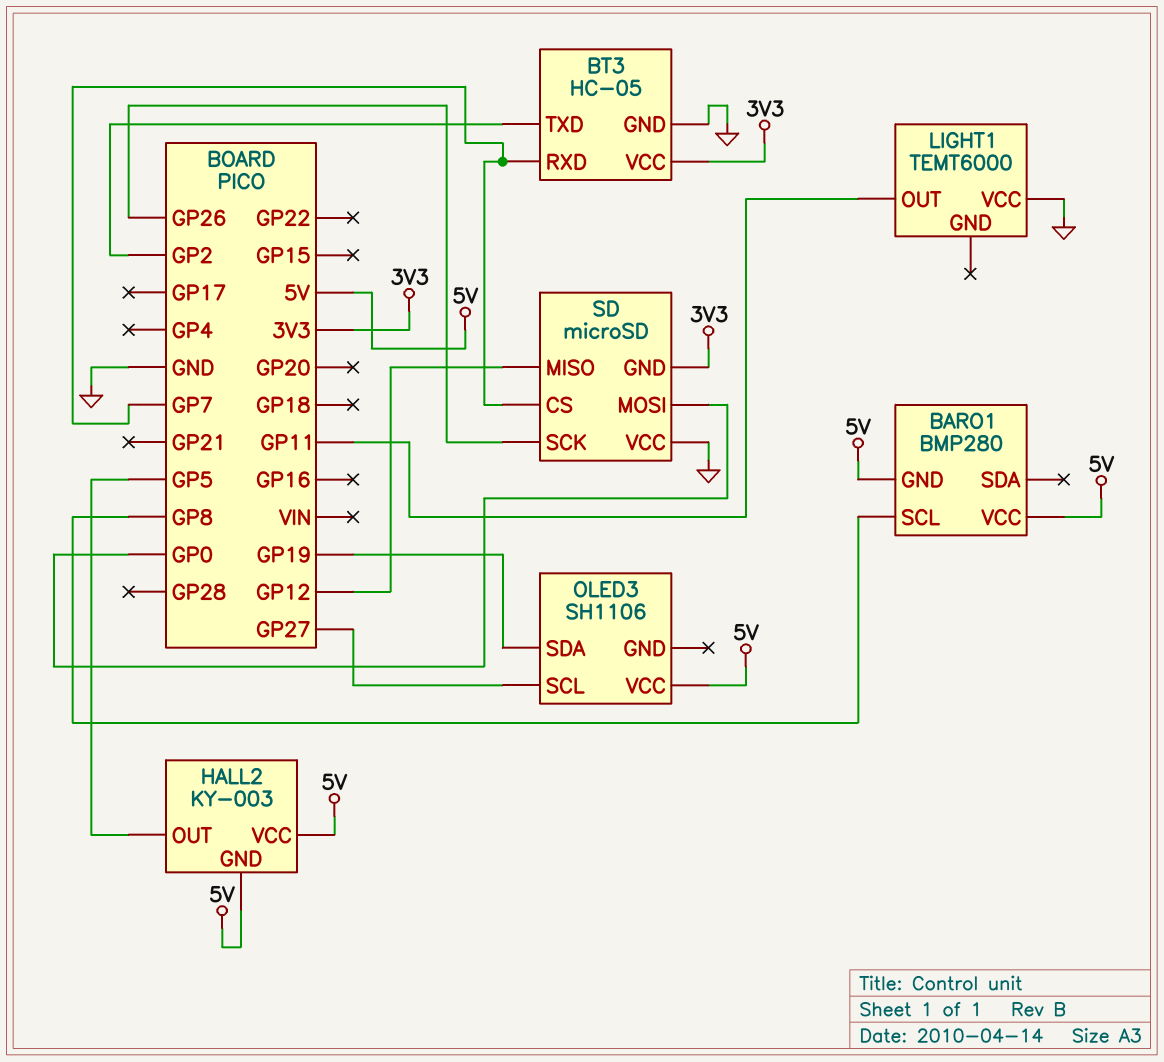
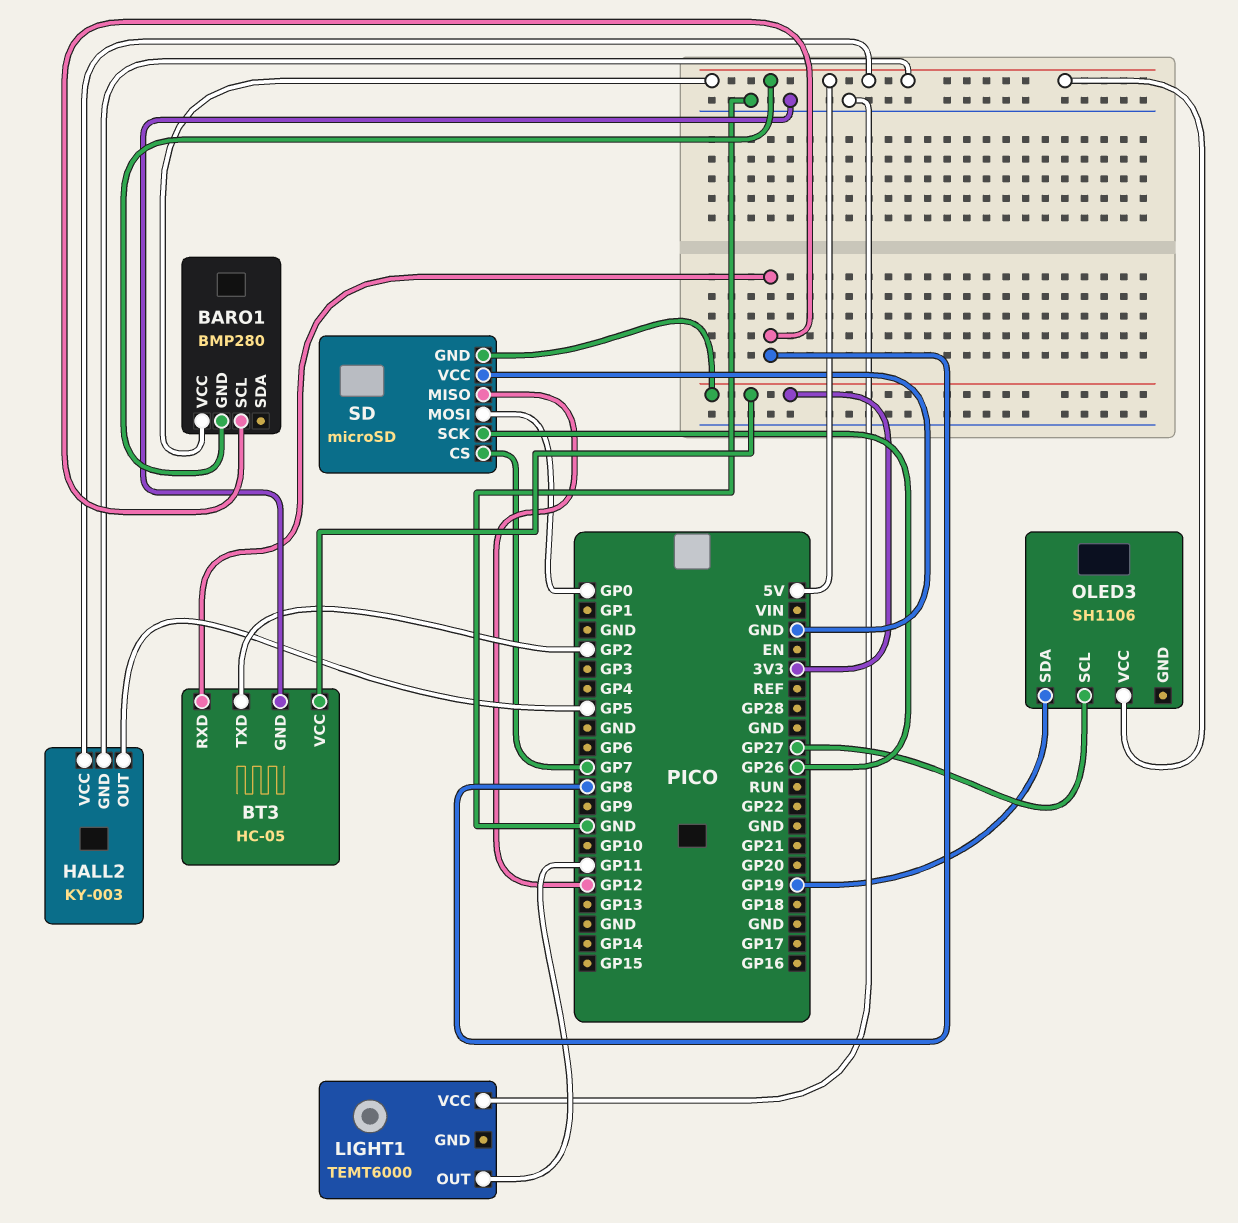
BT3 pin RXD: GP7 -> GP8

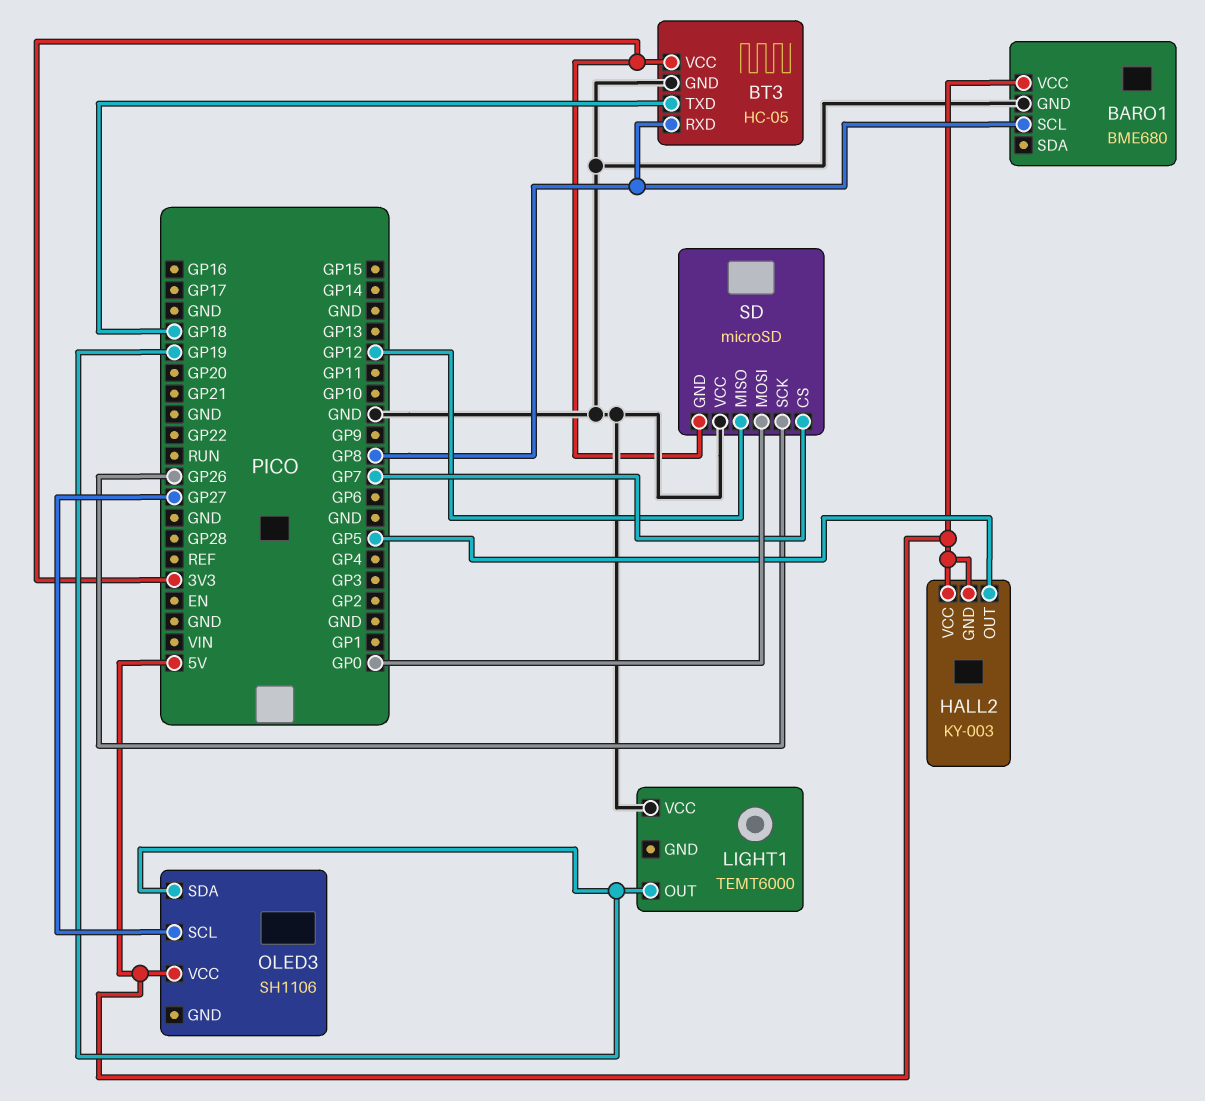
BARO1: BMP280 -> BME680
BARO1 pin GND: 5V -> GND
BT3 pin TXD: GP2 -> GP18
LIGHT1 pin OUT: GP11 -> GP19

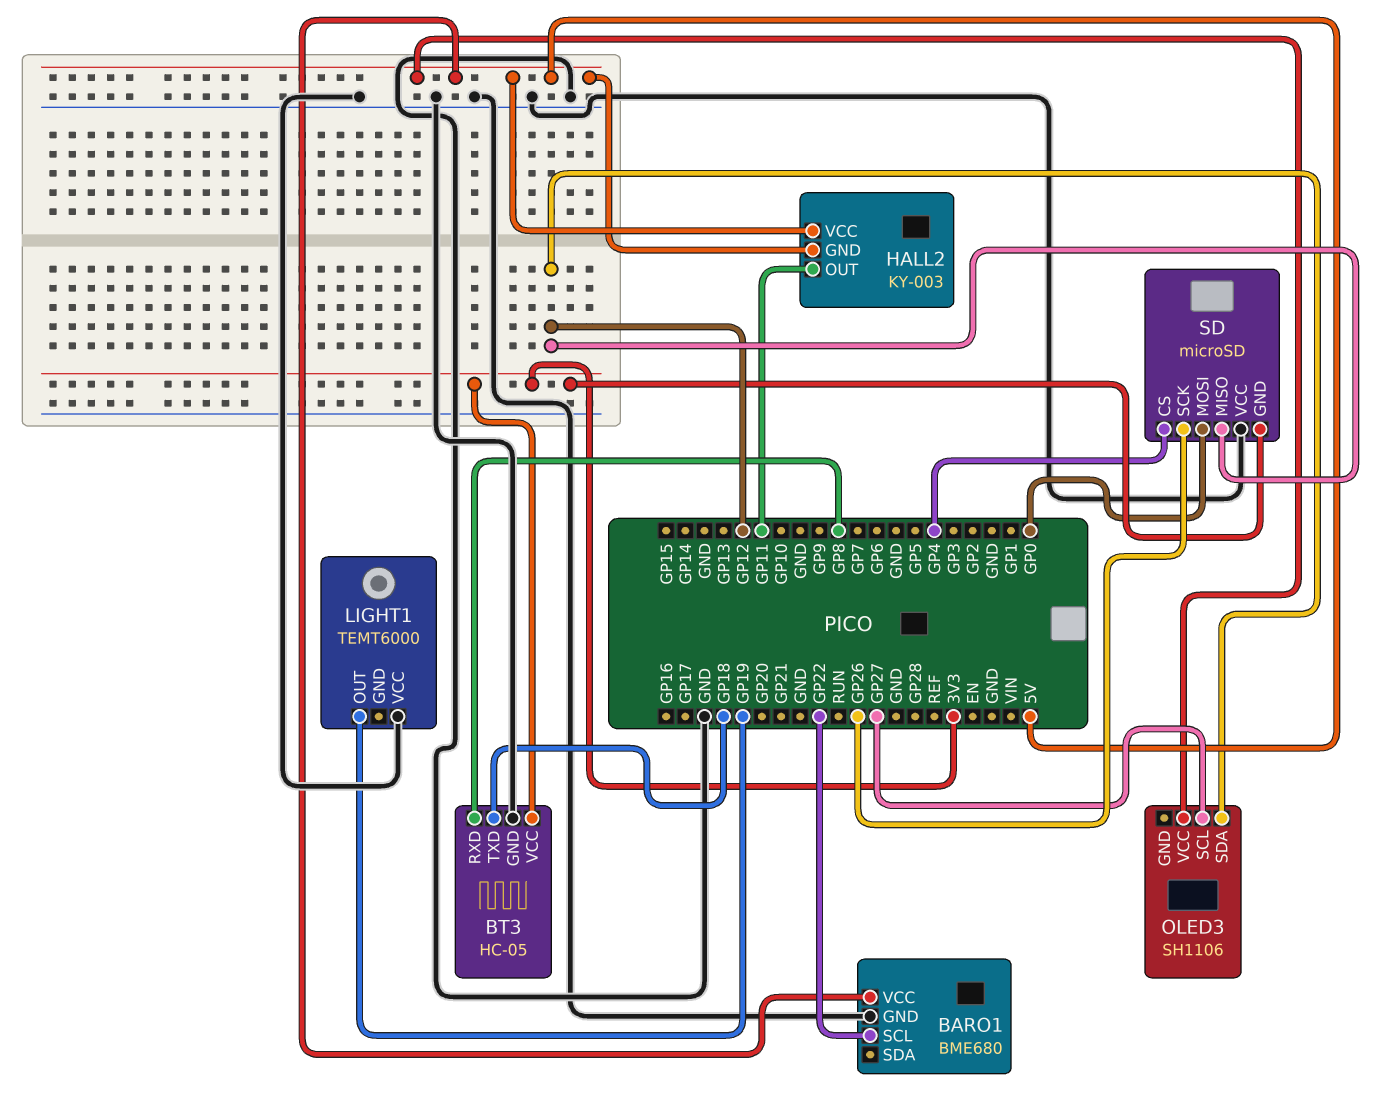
BARO1 pin SCL: GP8 -> GP22
HALL2 pin OUT: GP5 -> GP11
OLED3 pin SDA: GP19 -> GP12
SD pin CS: GP7 -> GP4

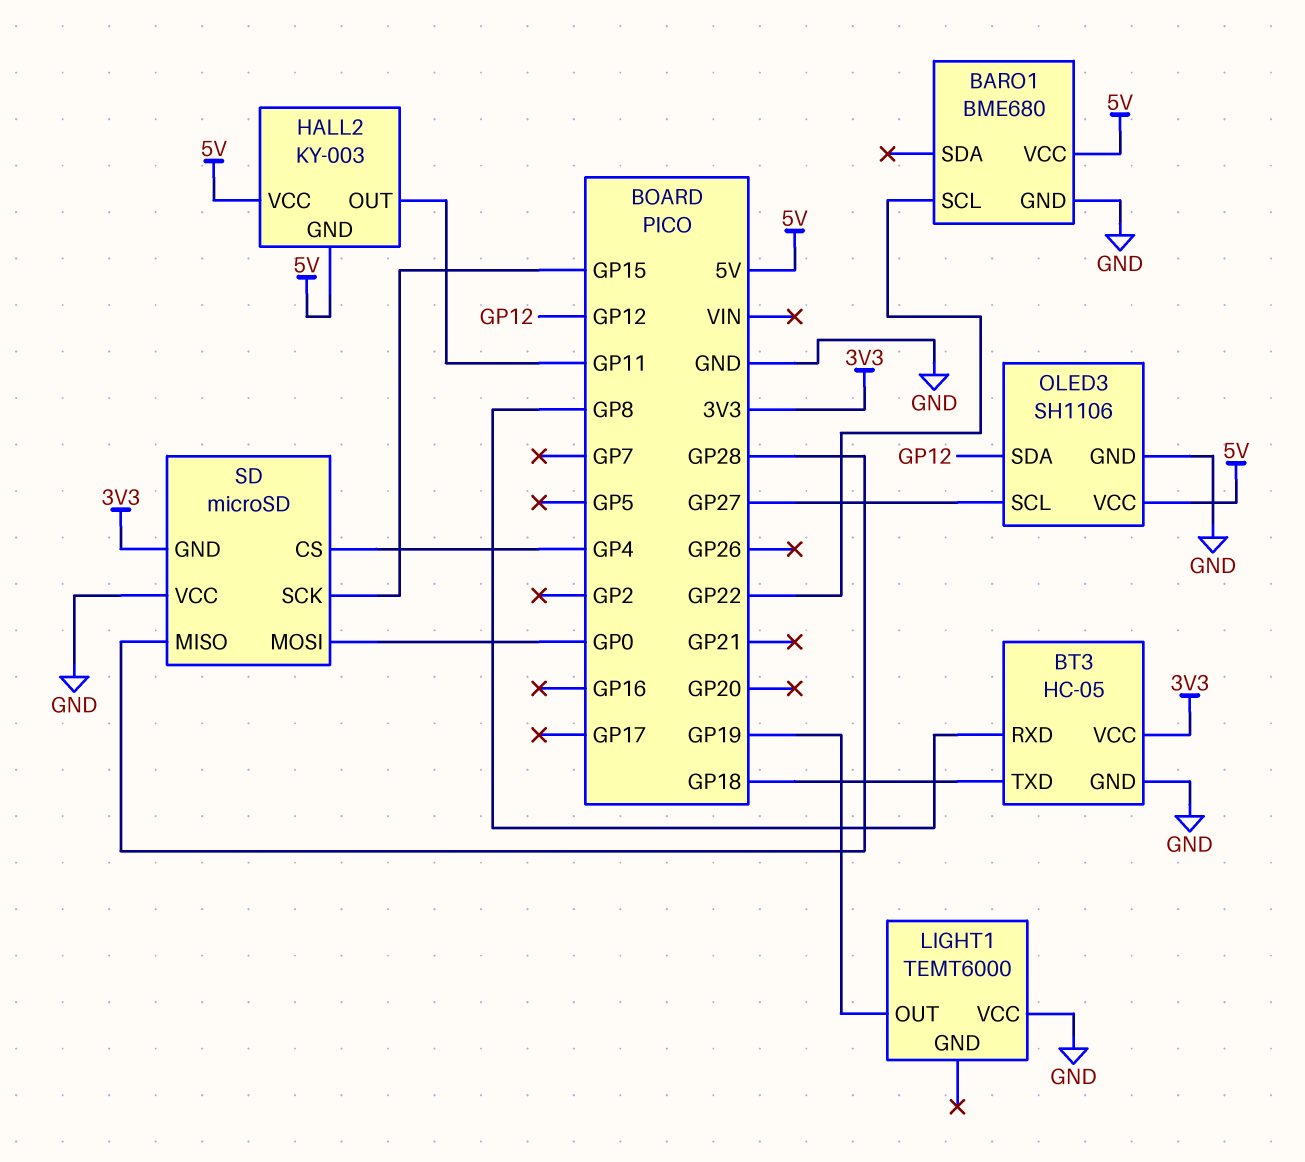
OLED3 pin GND: none -> GND
SD pin MISO: GP12 -> GP28
SD pin SCK: GP26 -> GP15

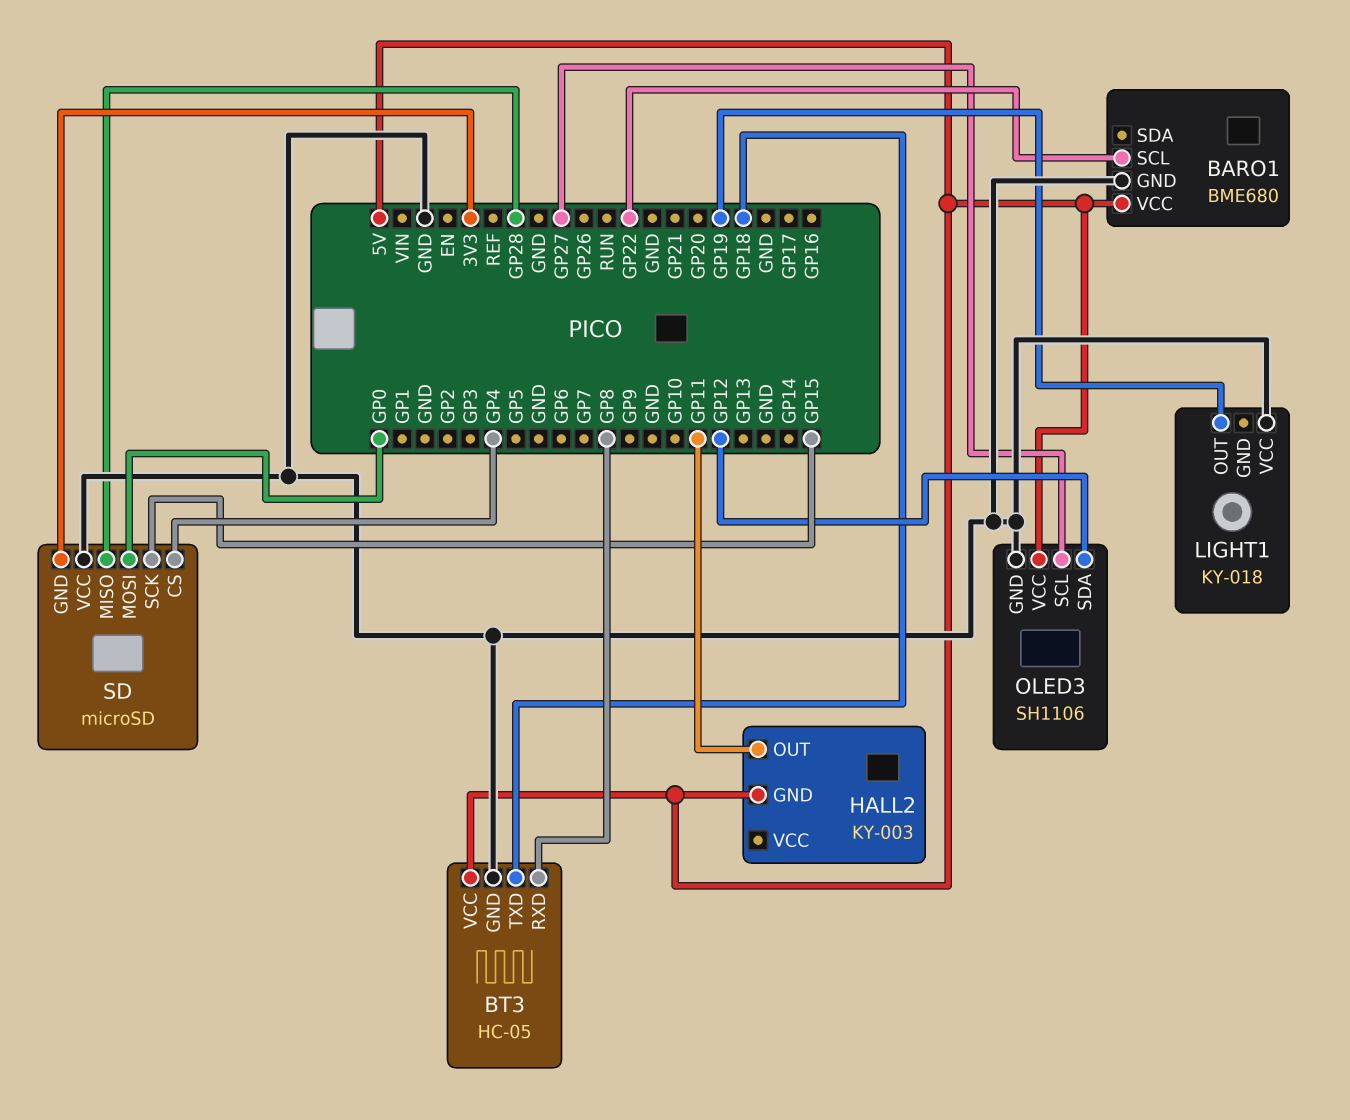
BT3 pin VCC: 3V3 -> 5V
HALL2 pin VCC: 5V -> none
LIGHT1: TEMT6000 -> KY-018

